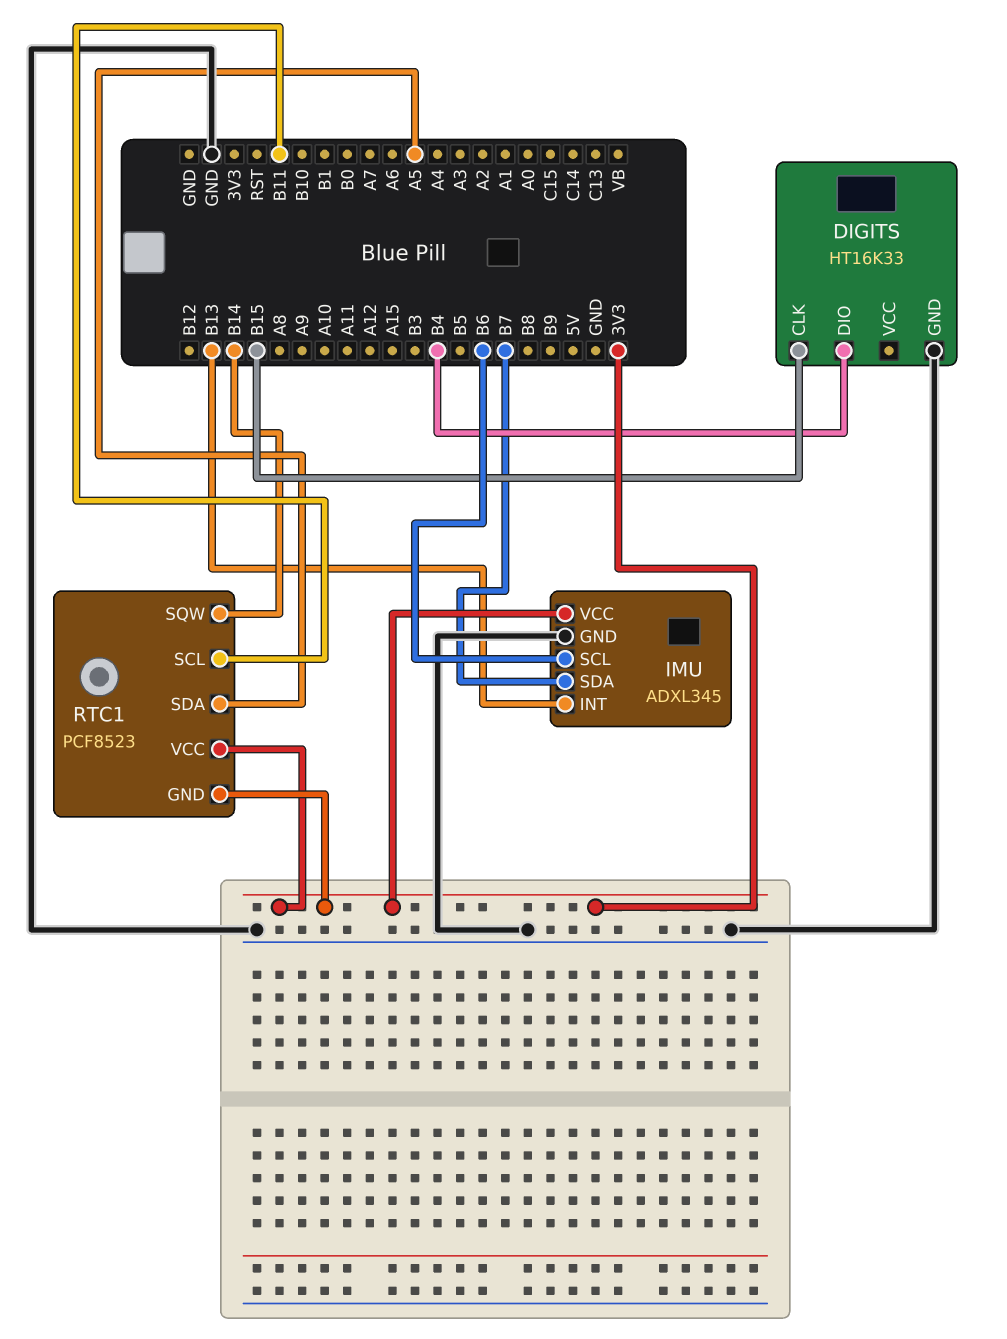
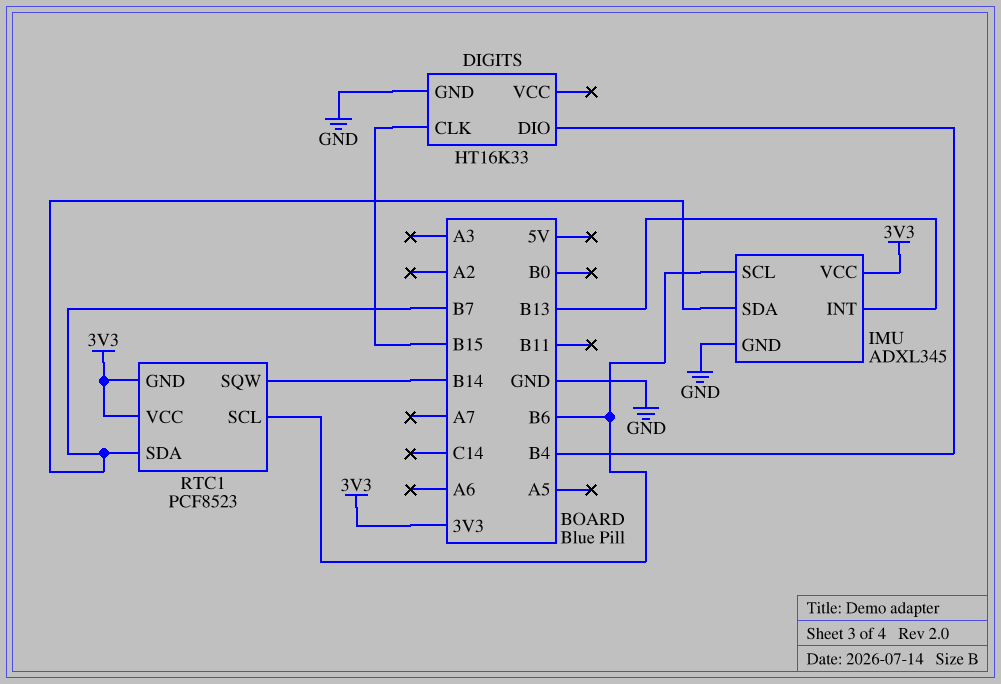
RTC1 pin SCL: B11 -> B6
RTC1 pin SDA: A5 -> B7

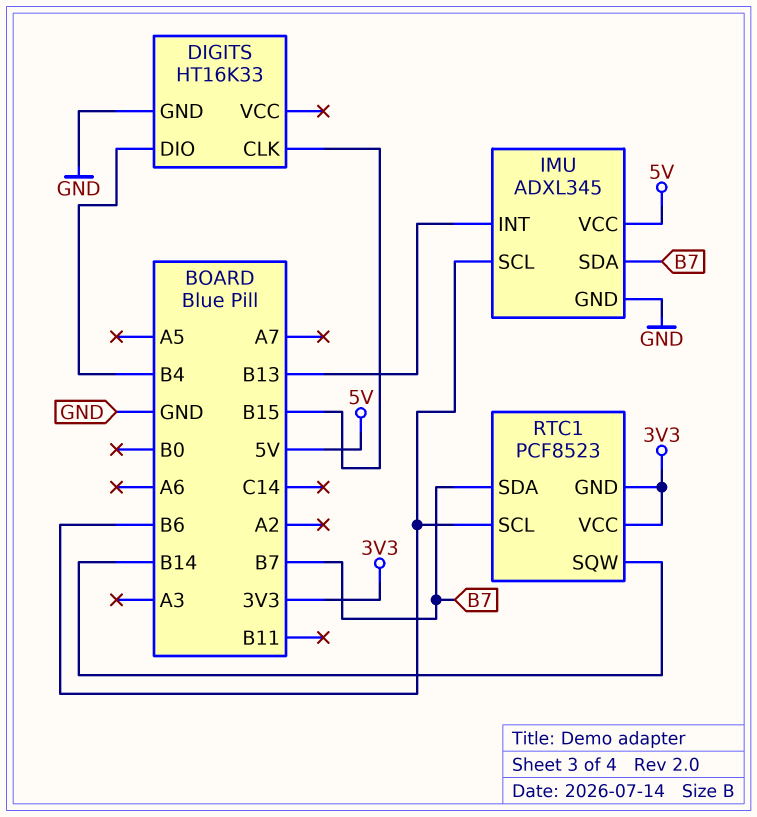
IMU pin VCC: 3V3 -> 5V

